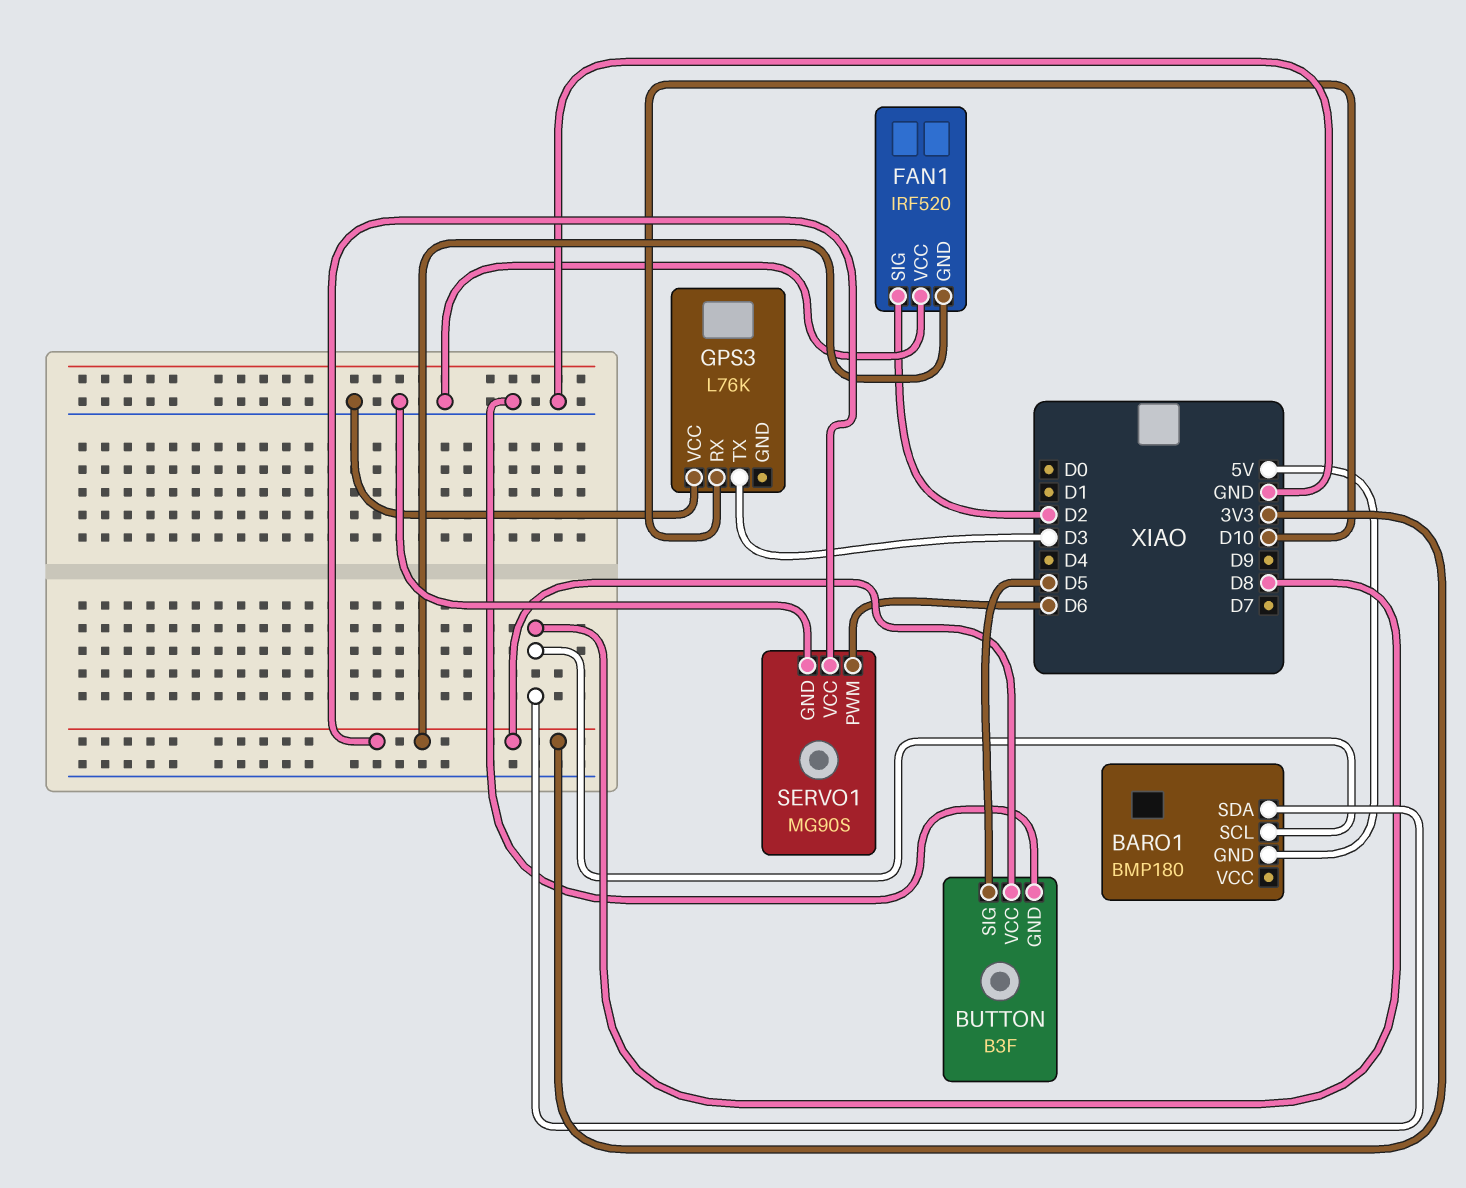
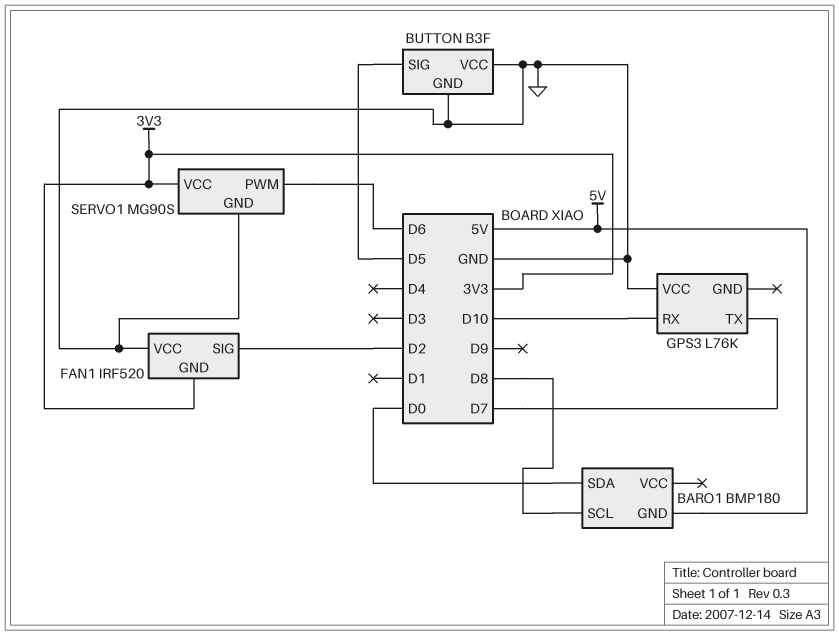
BARO1 pin SDA: D8 -> D0
BUTTON pin VCC: 3V3 -> GND
GPS3 pin TX: D3 -> D7

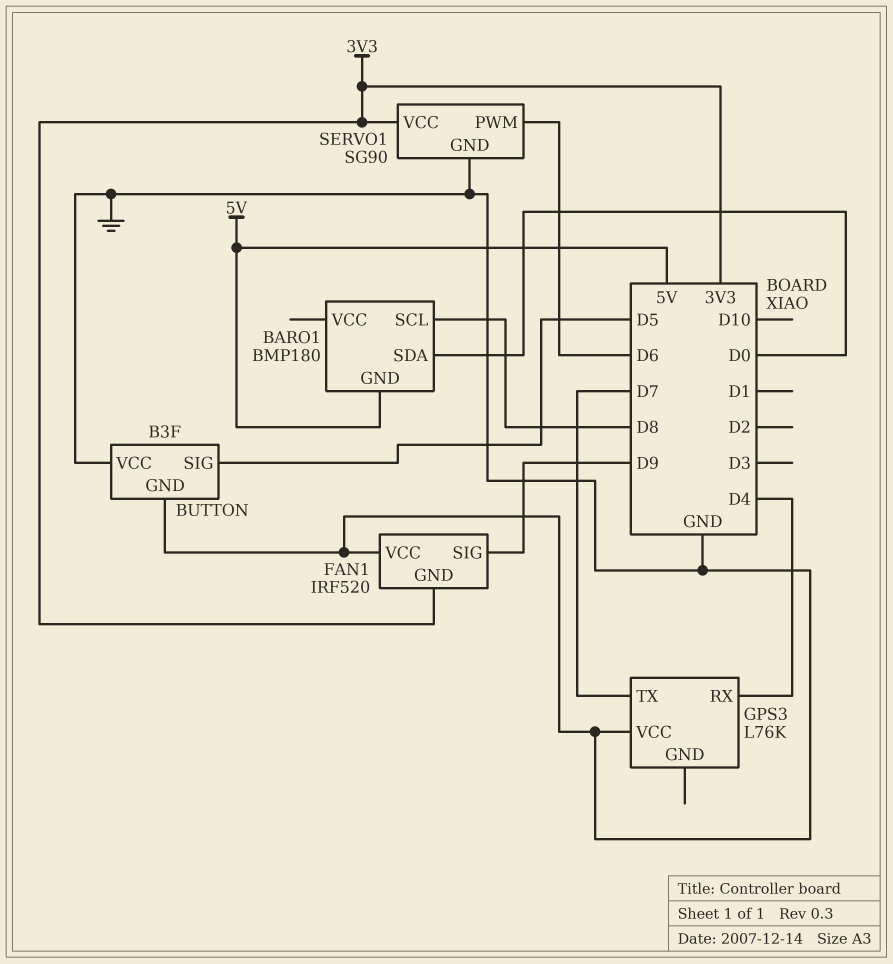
FAN1 pin SIG: D2 -> D9
GPS3 pin RX: D10 -> D4
SERVO1: MG90S -> SG90

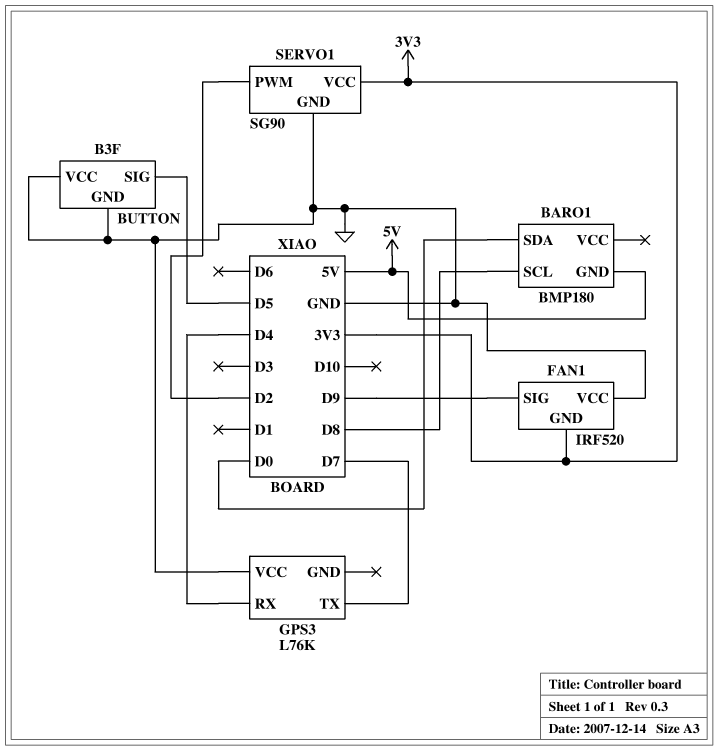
SERVO1 pin PWM: D6 -> D2

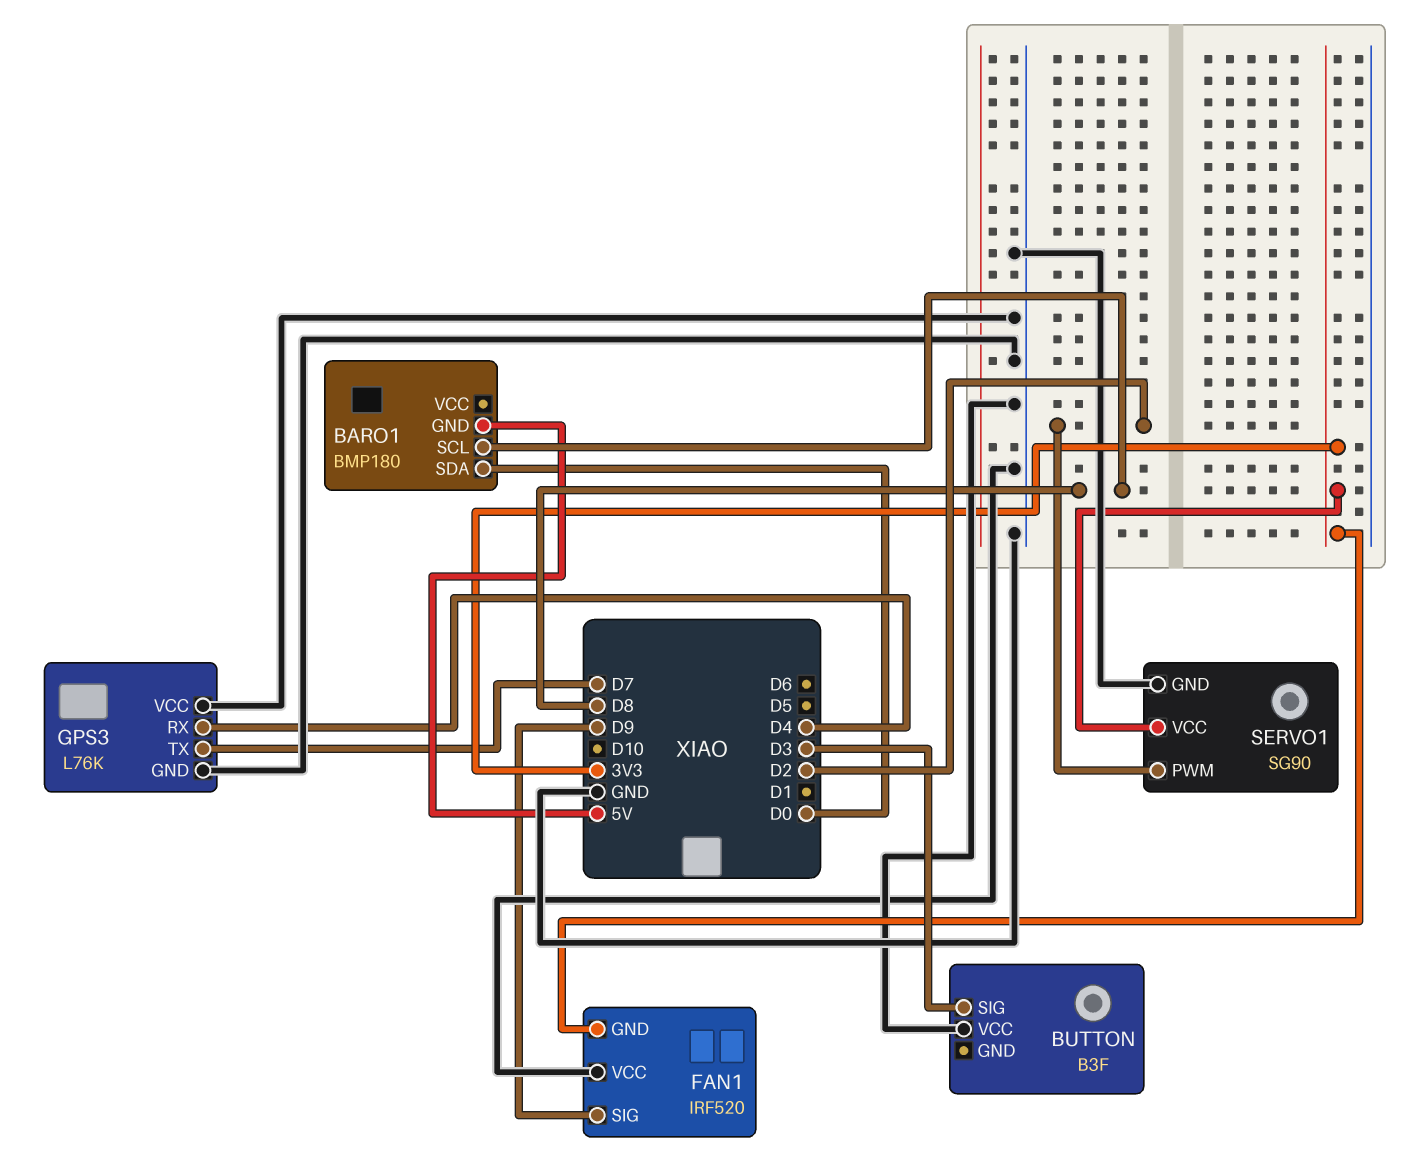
BUTTON pin GND: GND -> none
BUTTON pin SIG: D5 -> D3
GPS3 pin GND: none -> GND

